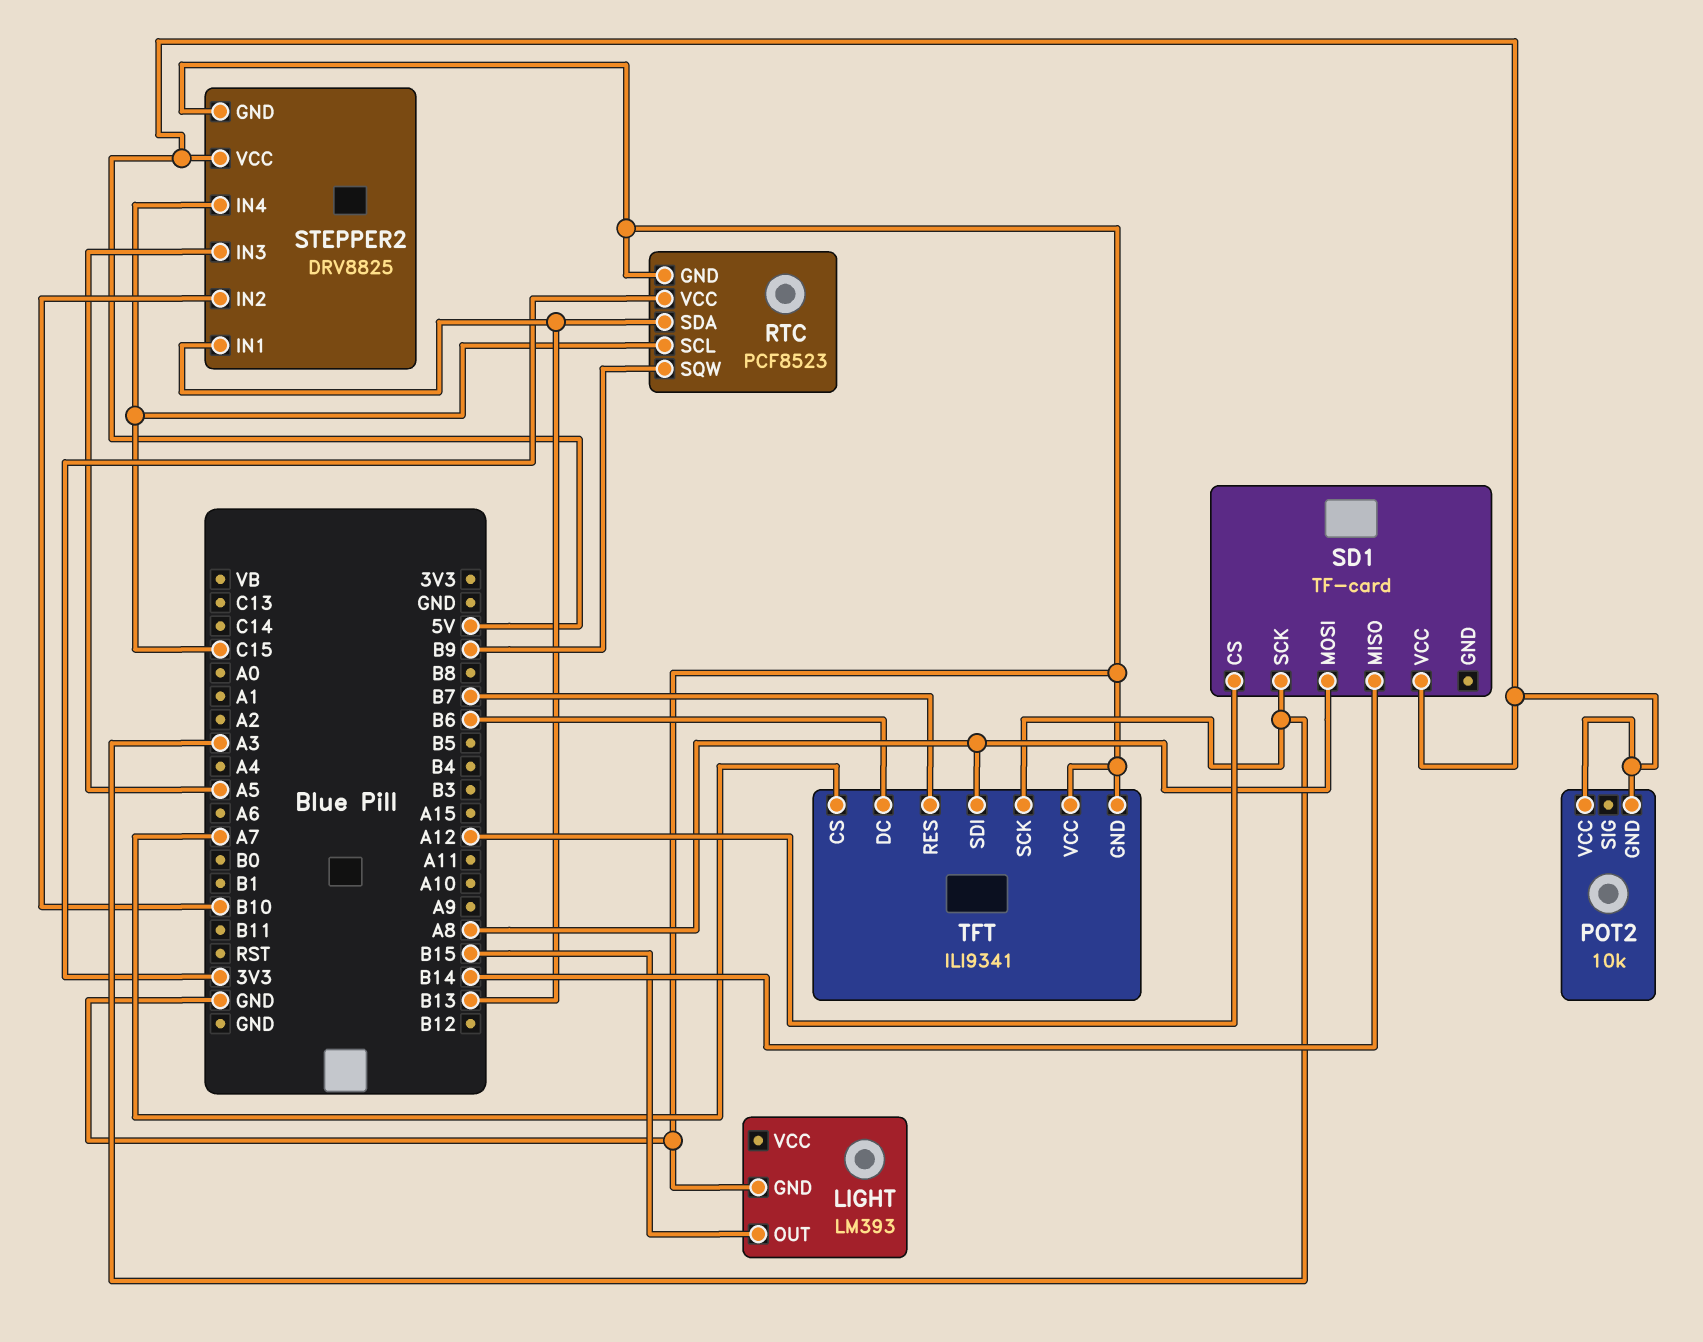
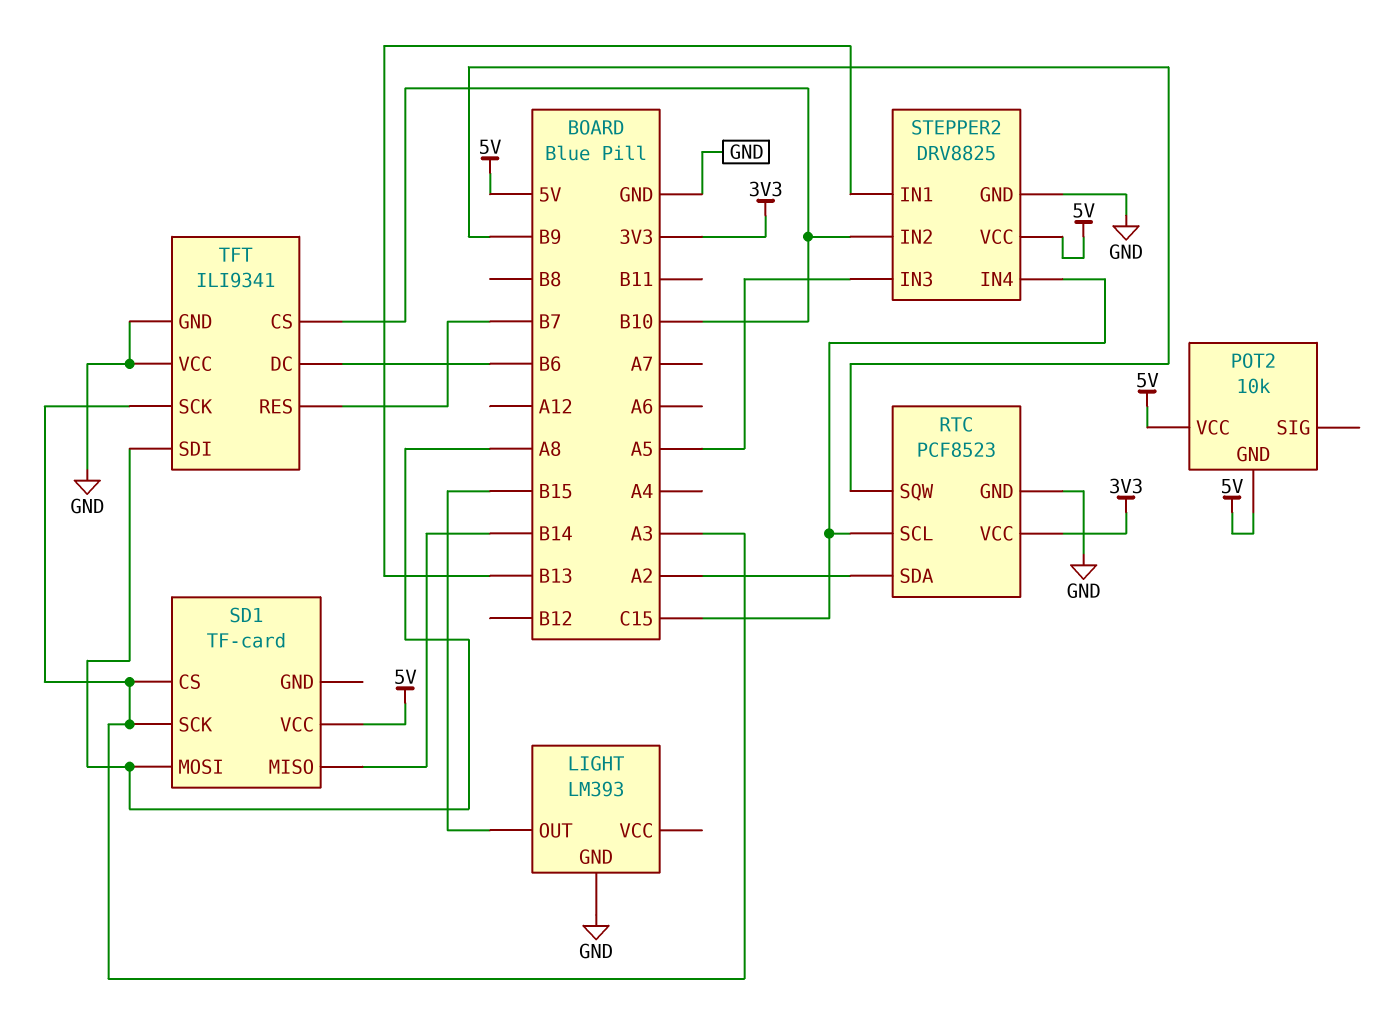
RTC pin SDA: B13 -> A2
SD1 pin CS: A12 -> A3
TFT pin CS: A7 -> B10

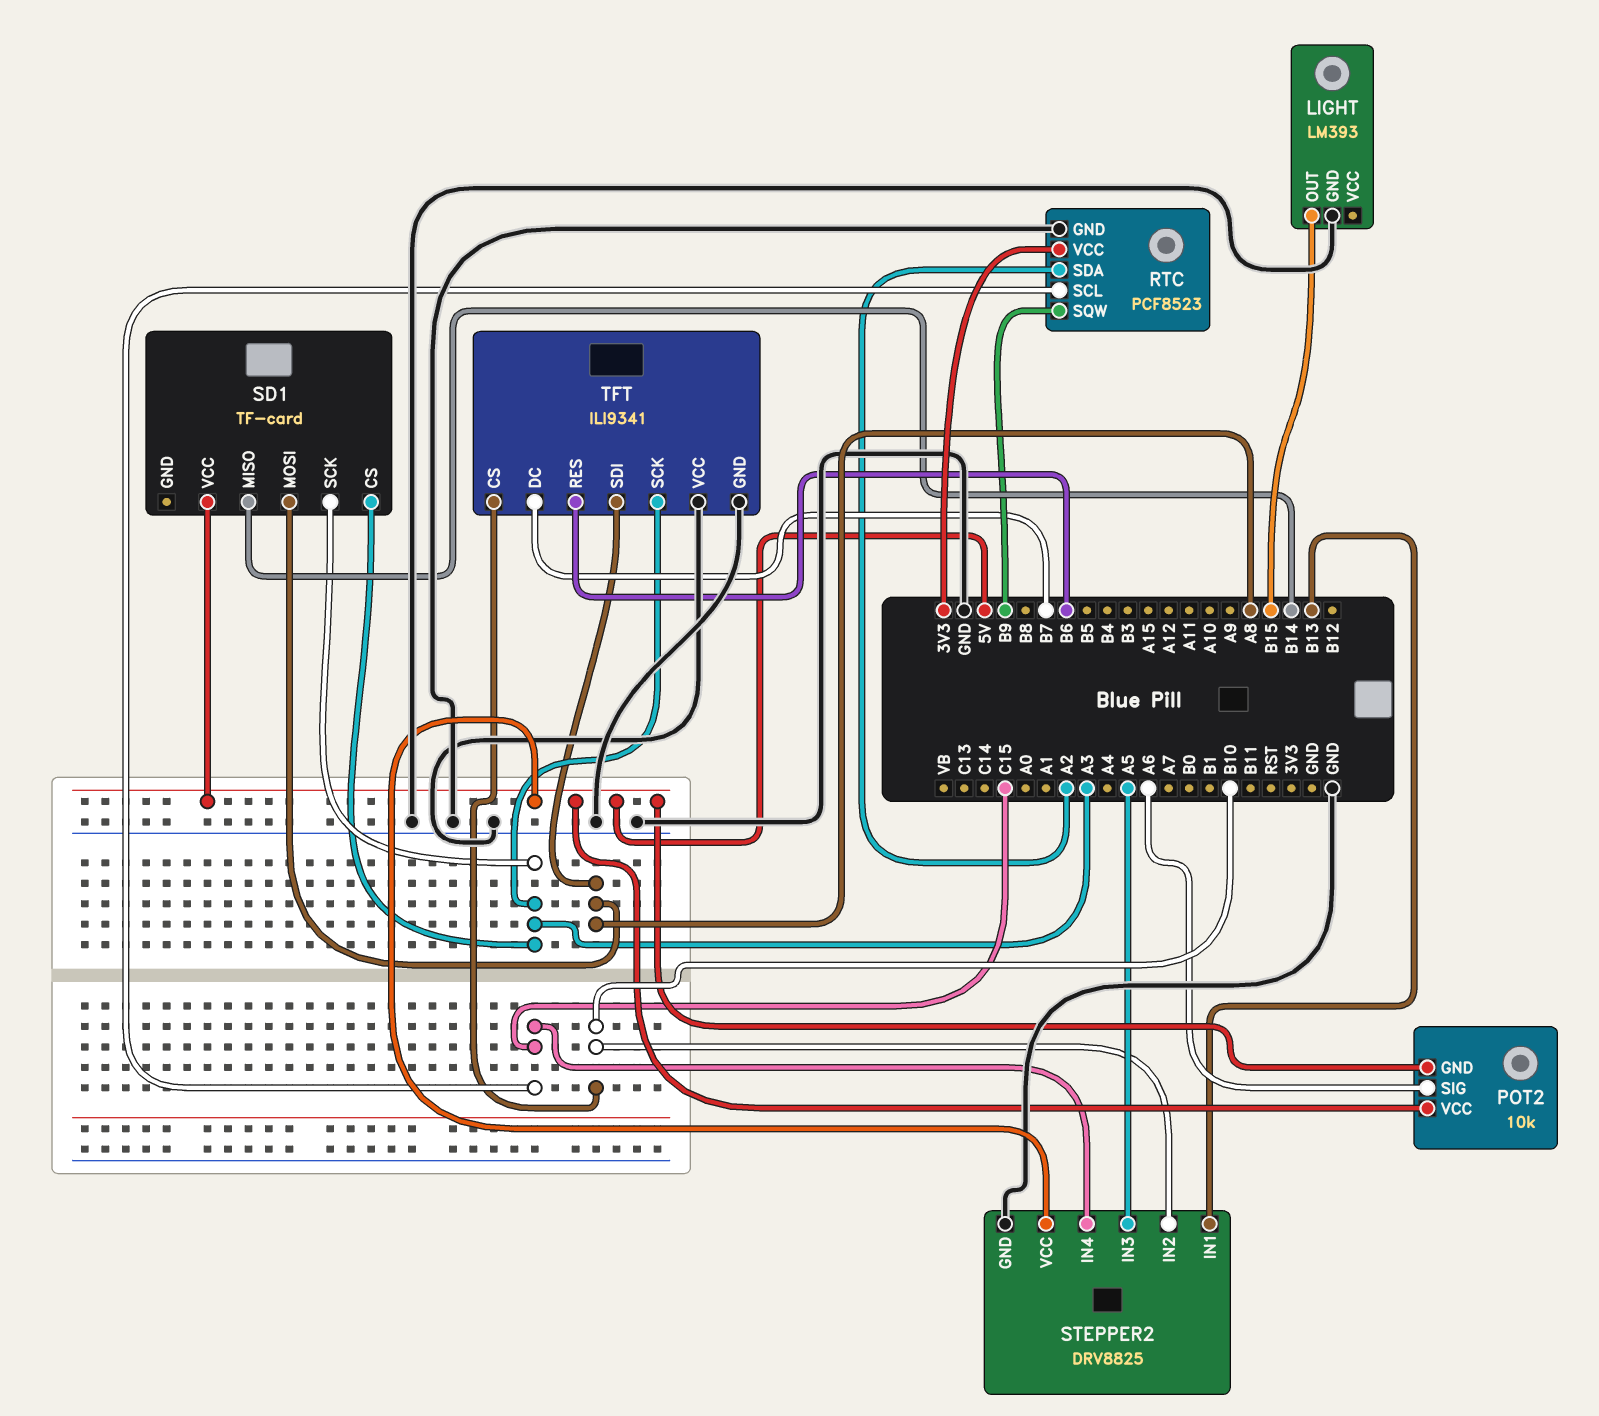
POT2 pin SIG: none -> A6
TFT pin DC: B6 -> B7
TFT pin RES: B7 -> B6

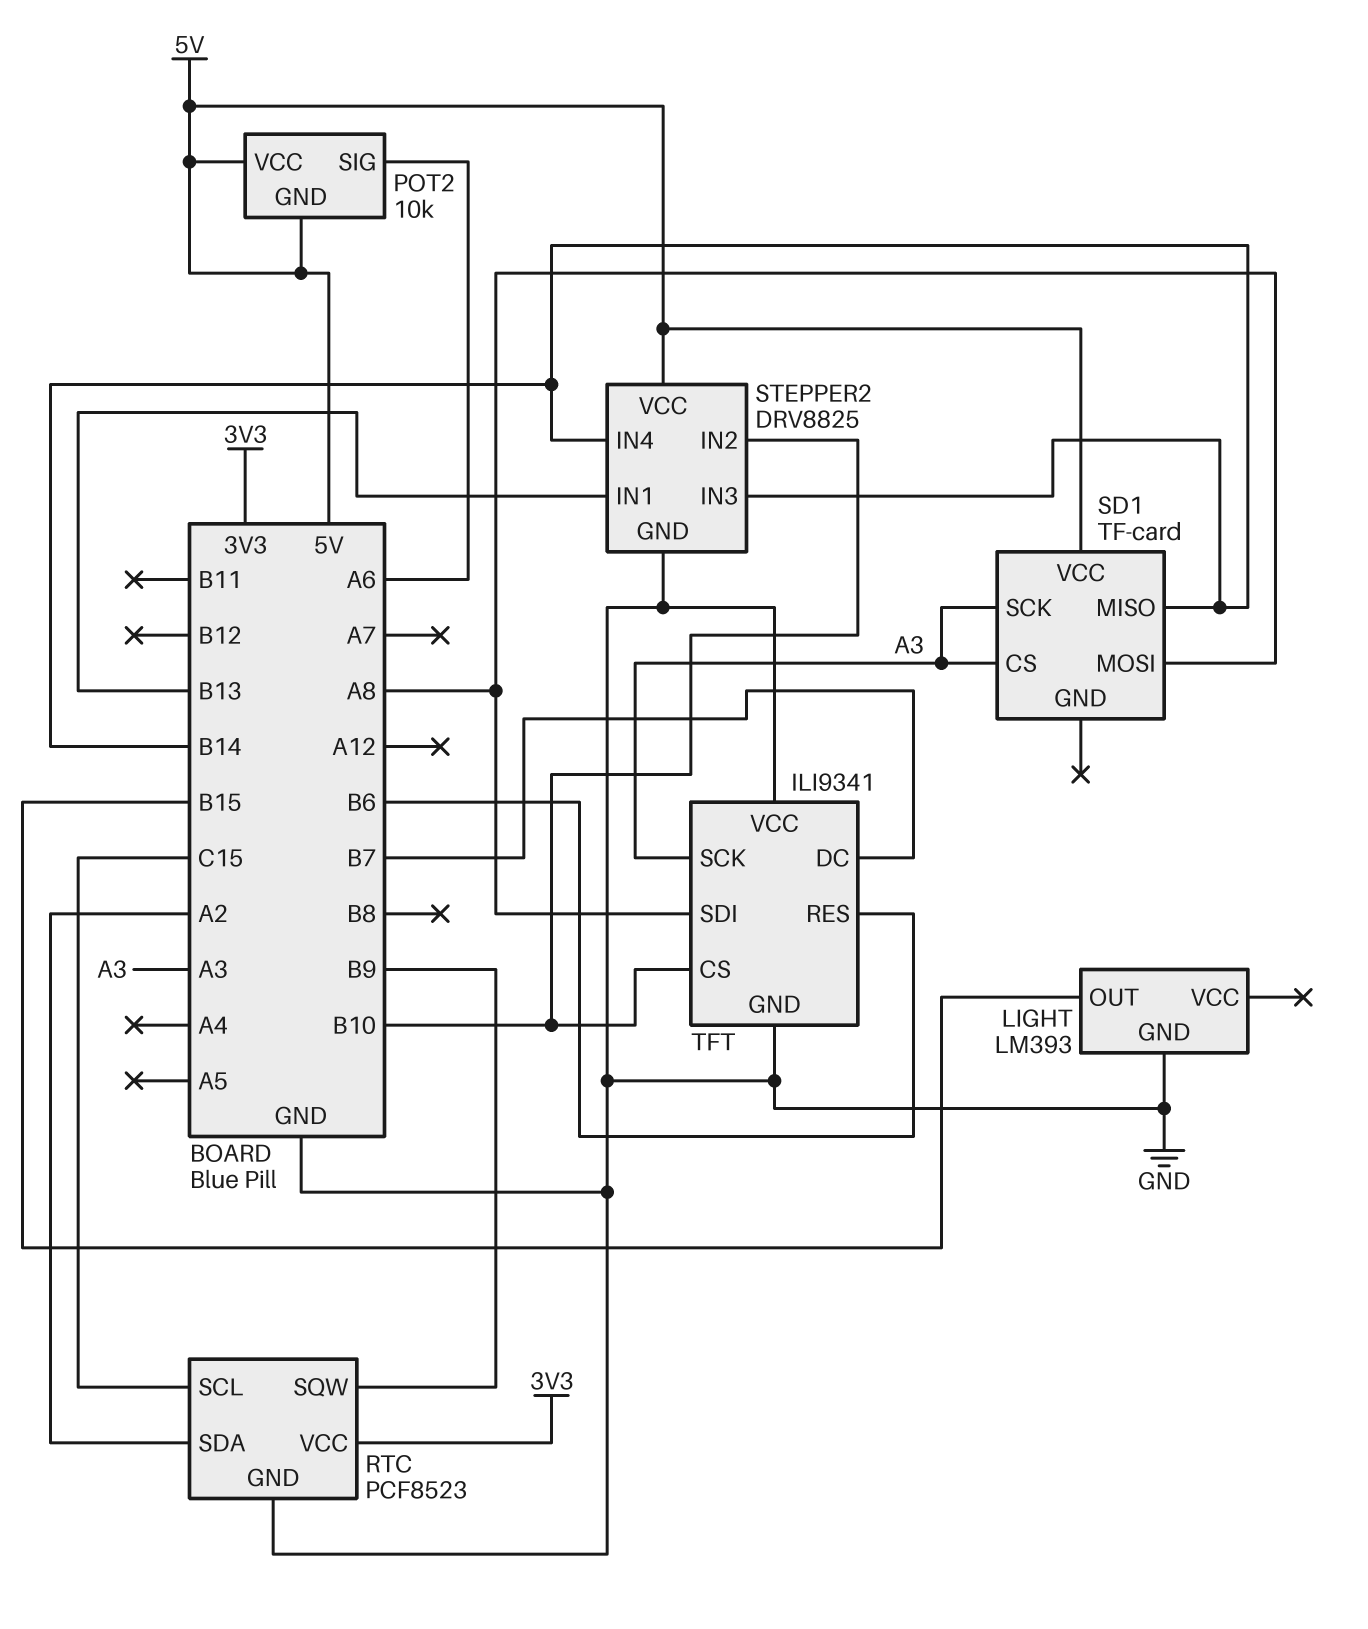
STEPPER2 pin IN3: A5 -> B14
STEPPER2 pin IN4: C15 -> B14

